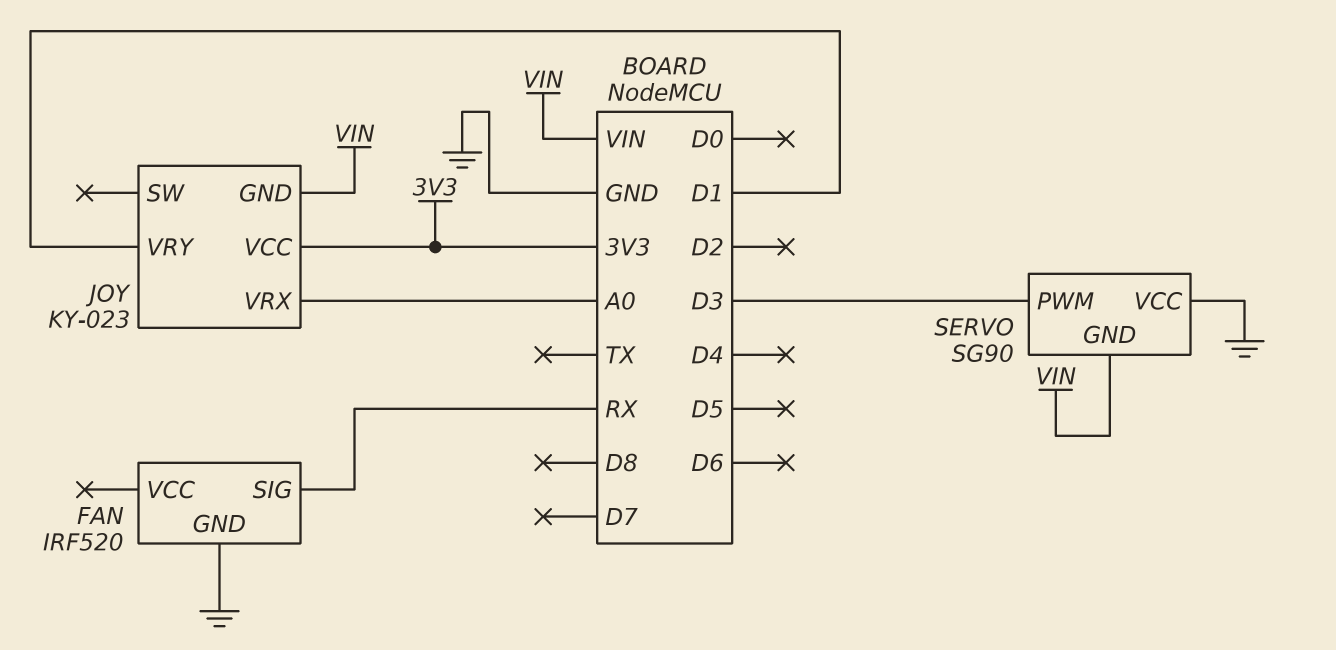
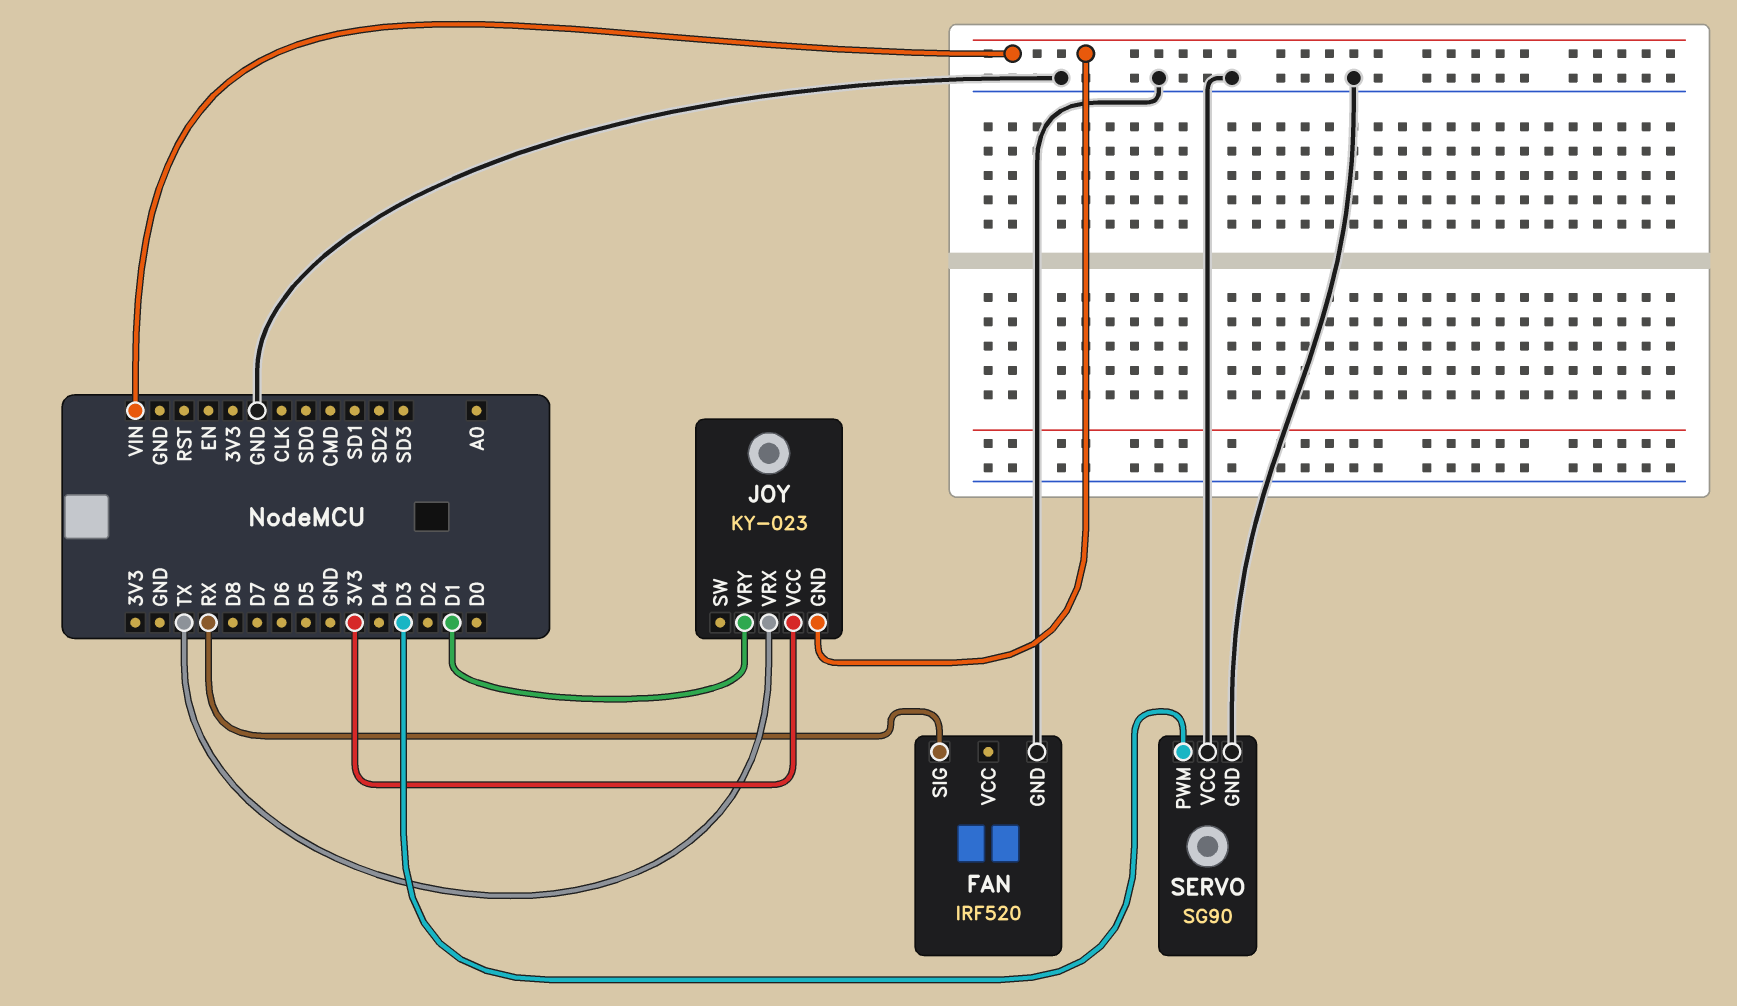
JOY pin VRX: A0 -> TX
SERVO pin GND: VIN -> GND

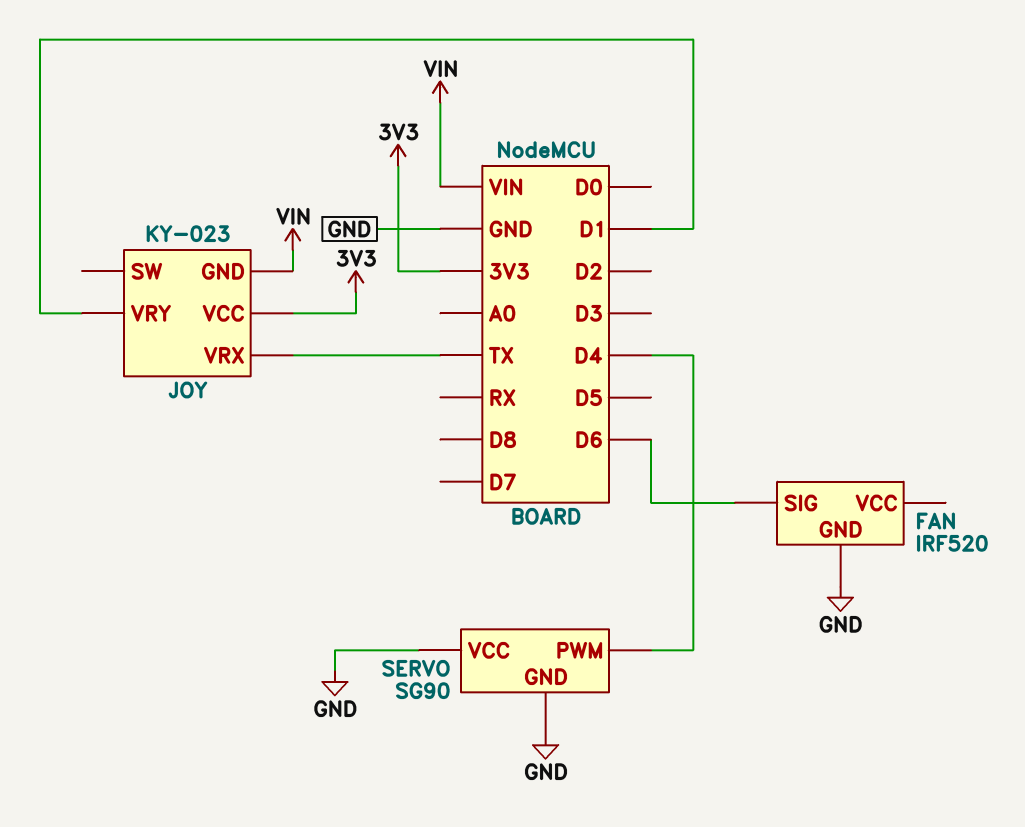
FAN pin SIG: RX -> D6
SERVO pin PWM: D3 -> D4

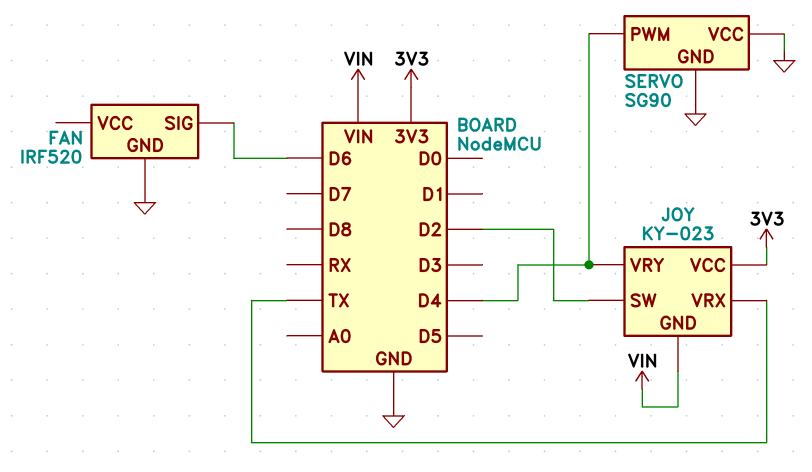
JOY pin SW: none -> D2
JOY pin VRY: D1 -> D4

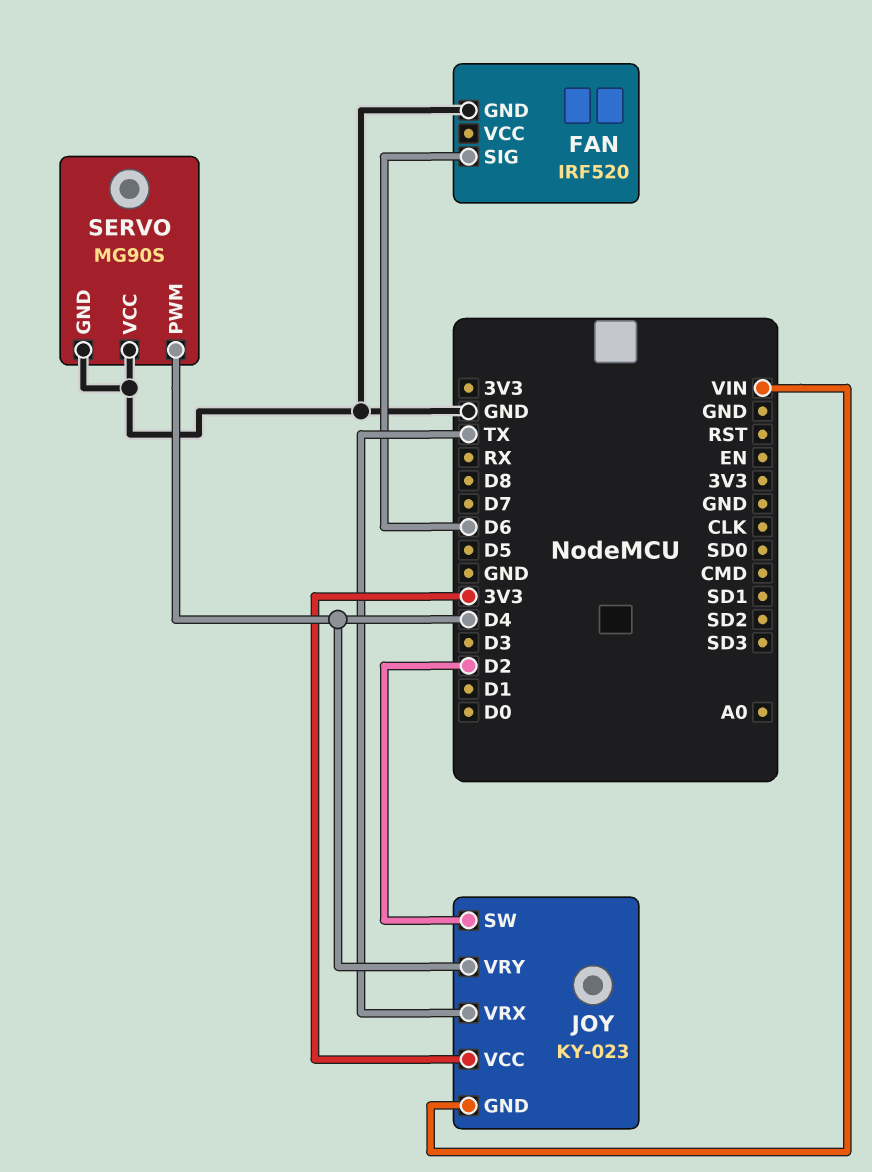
SERVO: SG90 -> MG90S

